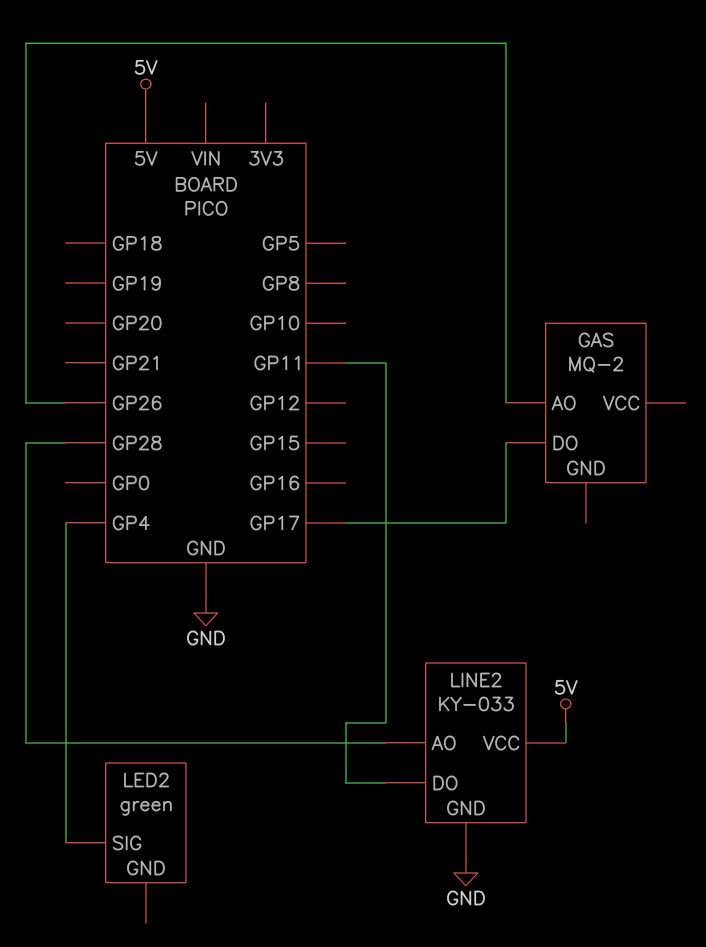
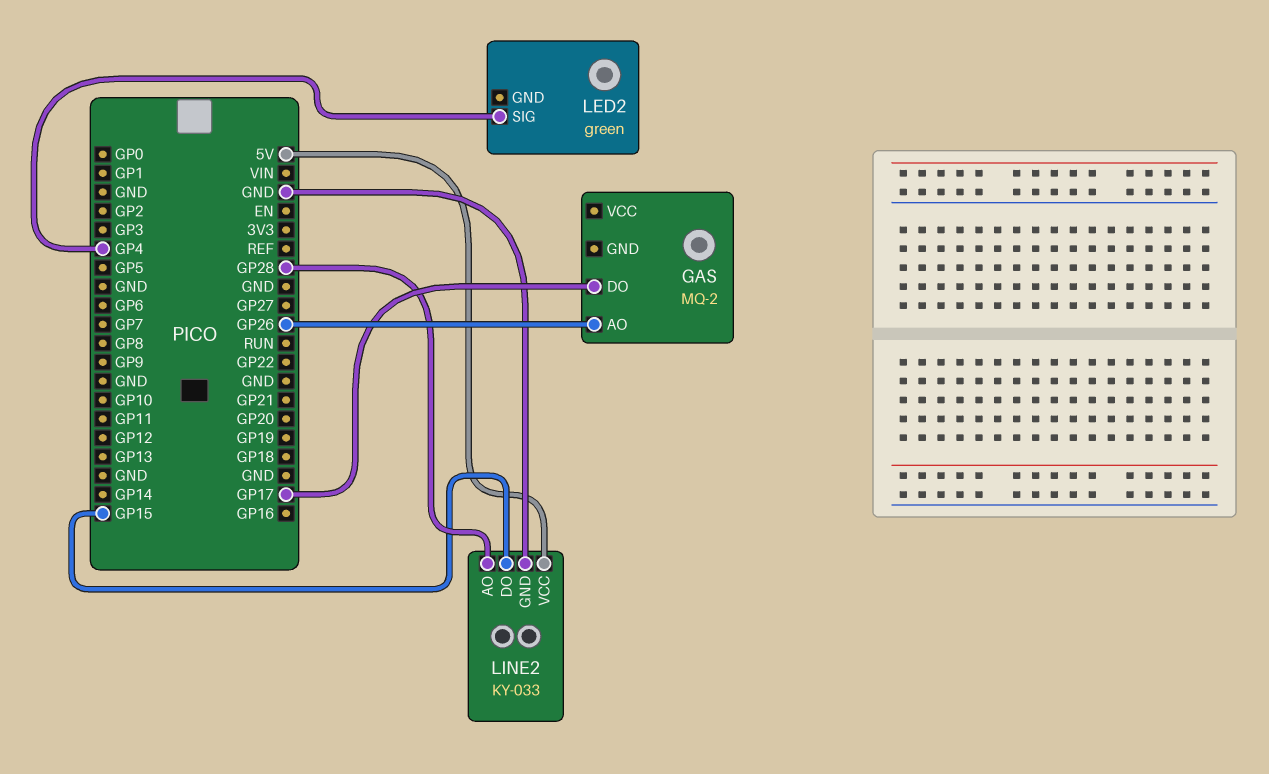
LINE2 pin DO: GP11 -> GP15

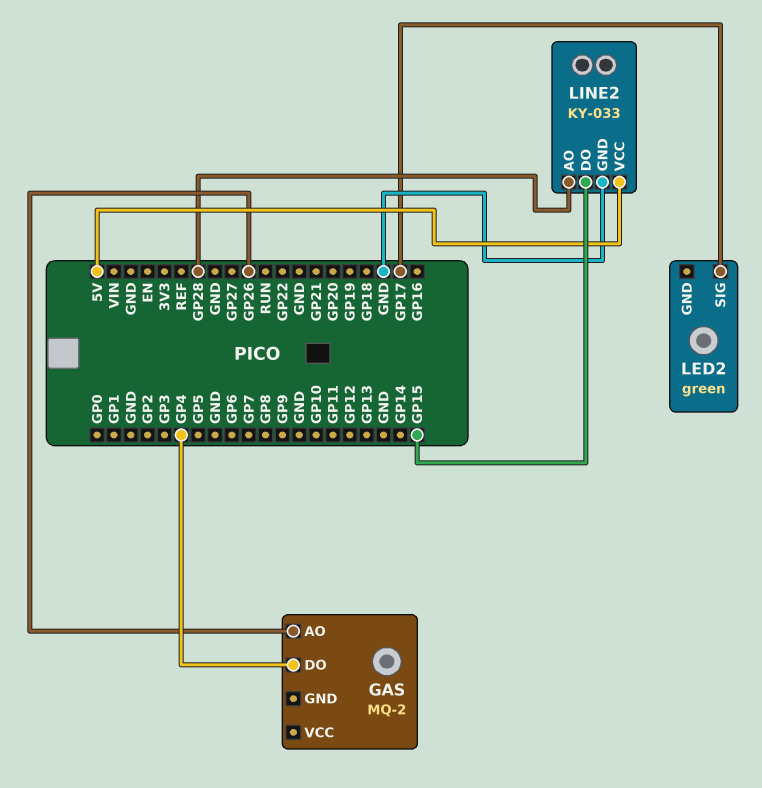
GAS pin DO: GP17 -> GP4
LED2 pin SIG: GP4 -> GP17

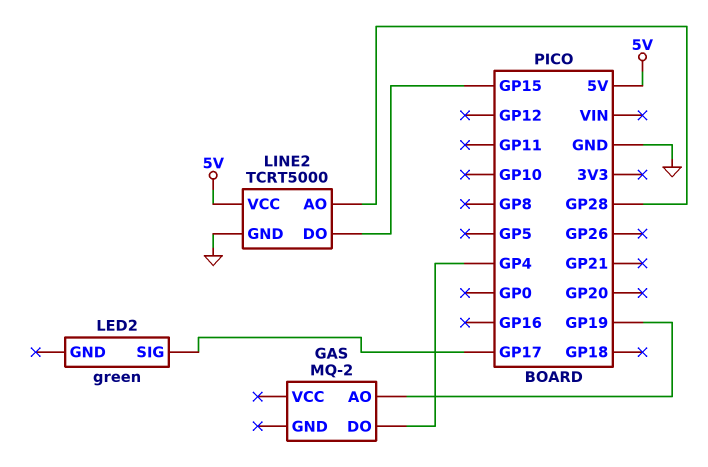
GAS pin AO: GP26 -> GP19
LINE2: KY-033 -> TCRT5000

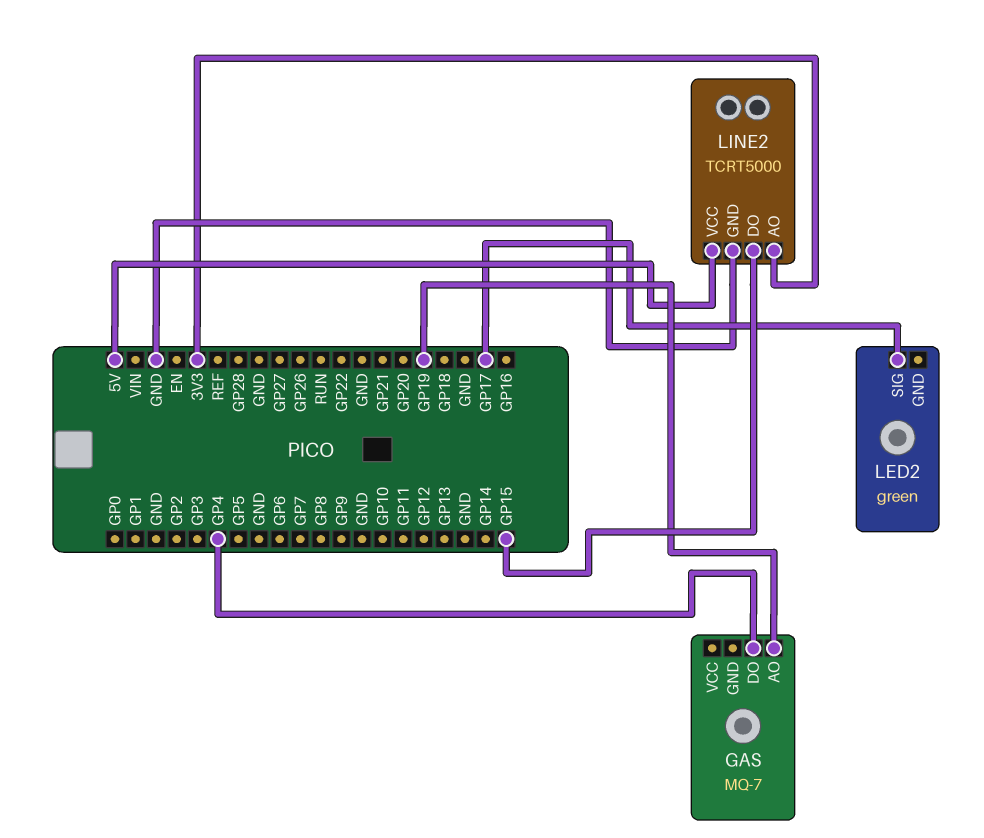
GAS: MQ-2 -> MQ-7
LINE2 pin AO: GP28 -> 3V3

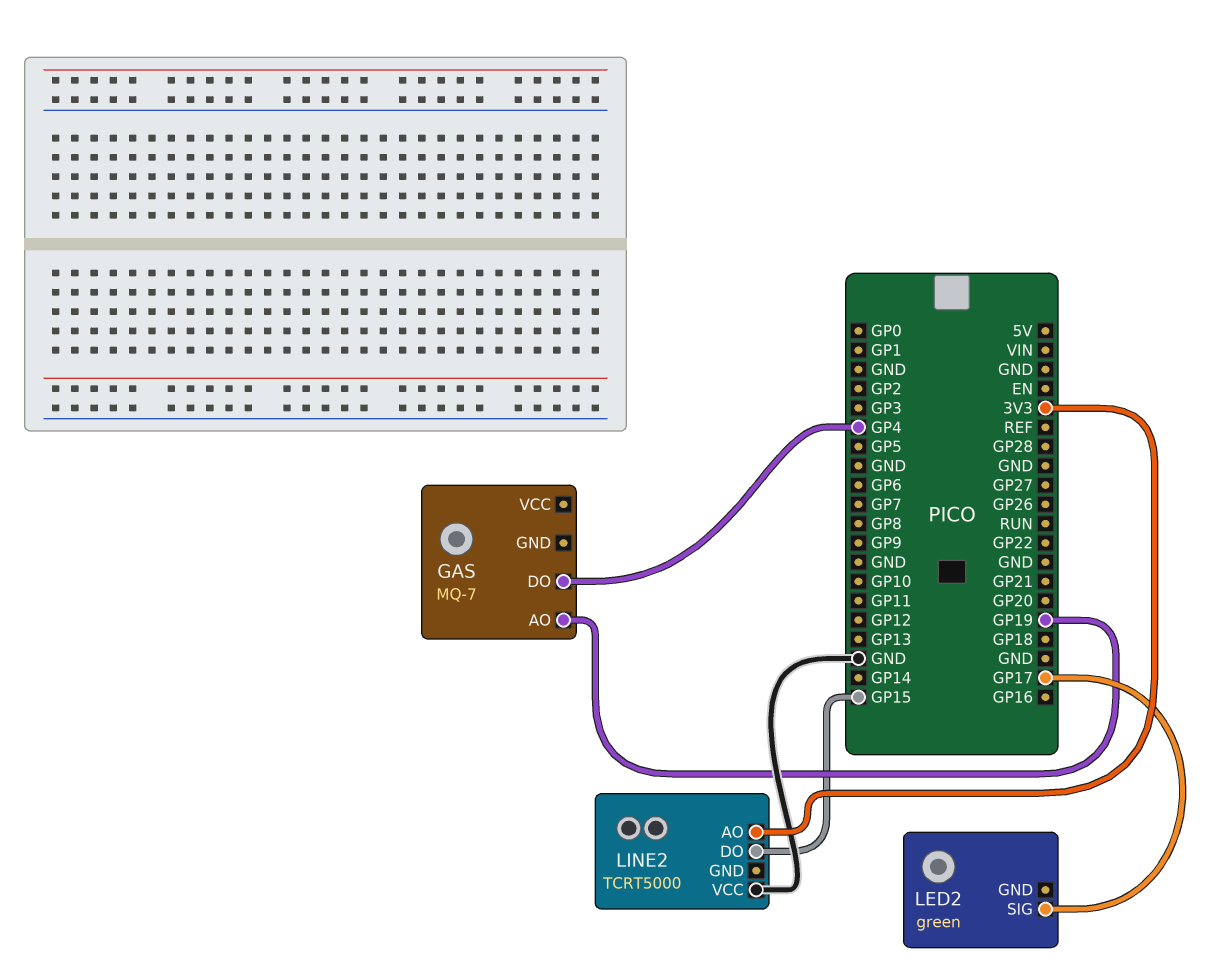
LINE2 pin GND: GND -> none
LINE2 pin VCC: 5V -> GND

